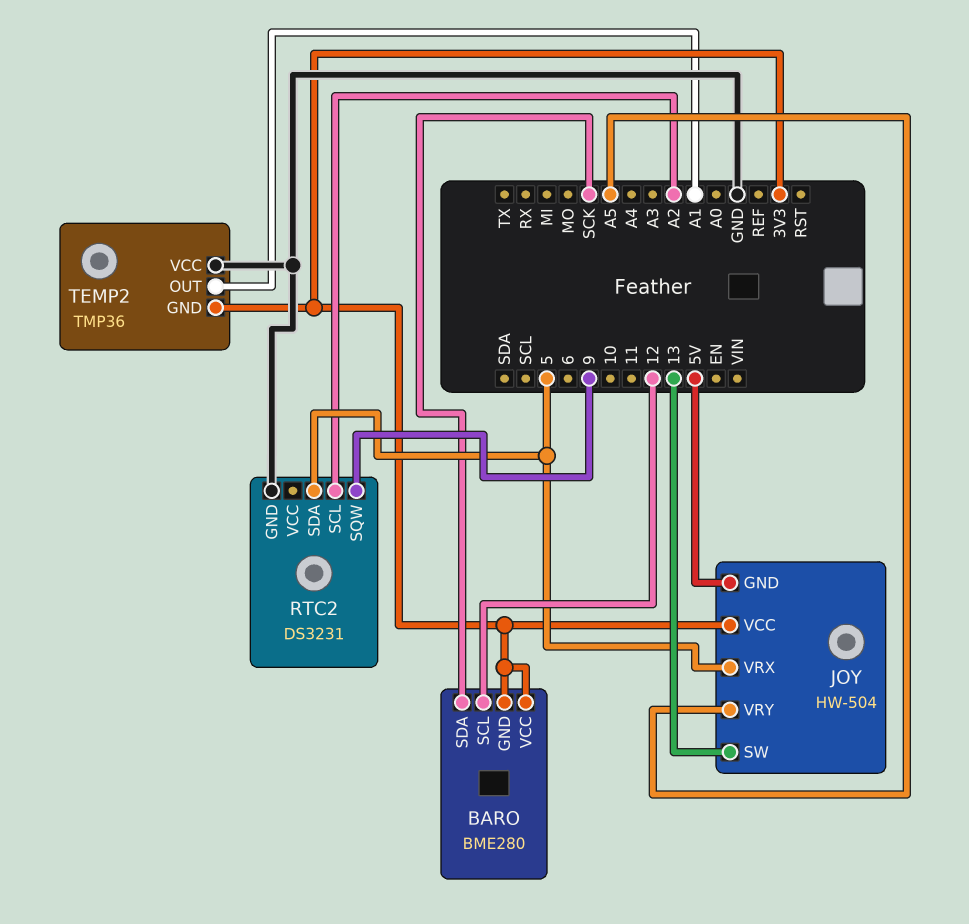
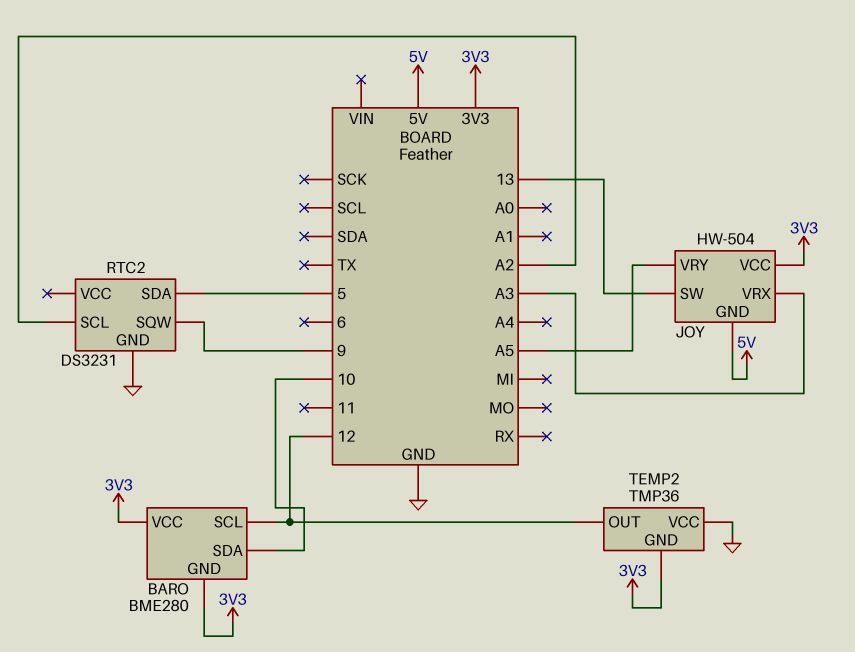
BARO pin SDA: SCK -> 10
JOY pin VRX: 5 -> A3
TEMP2 pin OUT: A1 -> 12

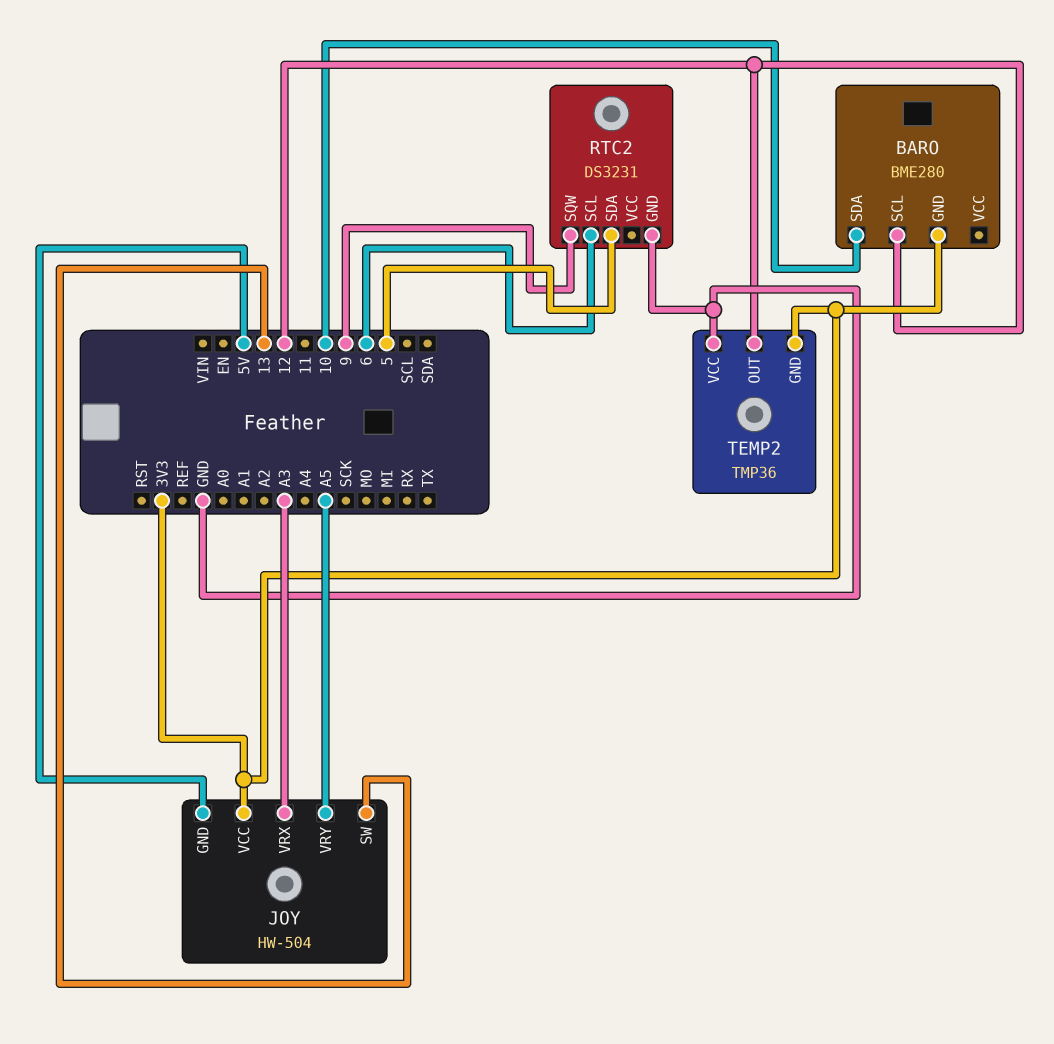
BARO pin VCC: 3V3 -> none
RTC2 pin SCL: A2 -> 6

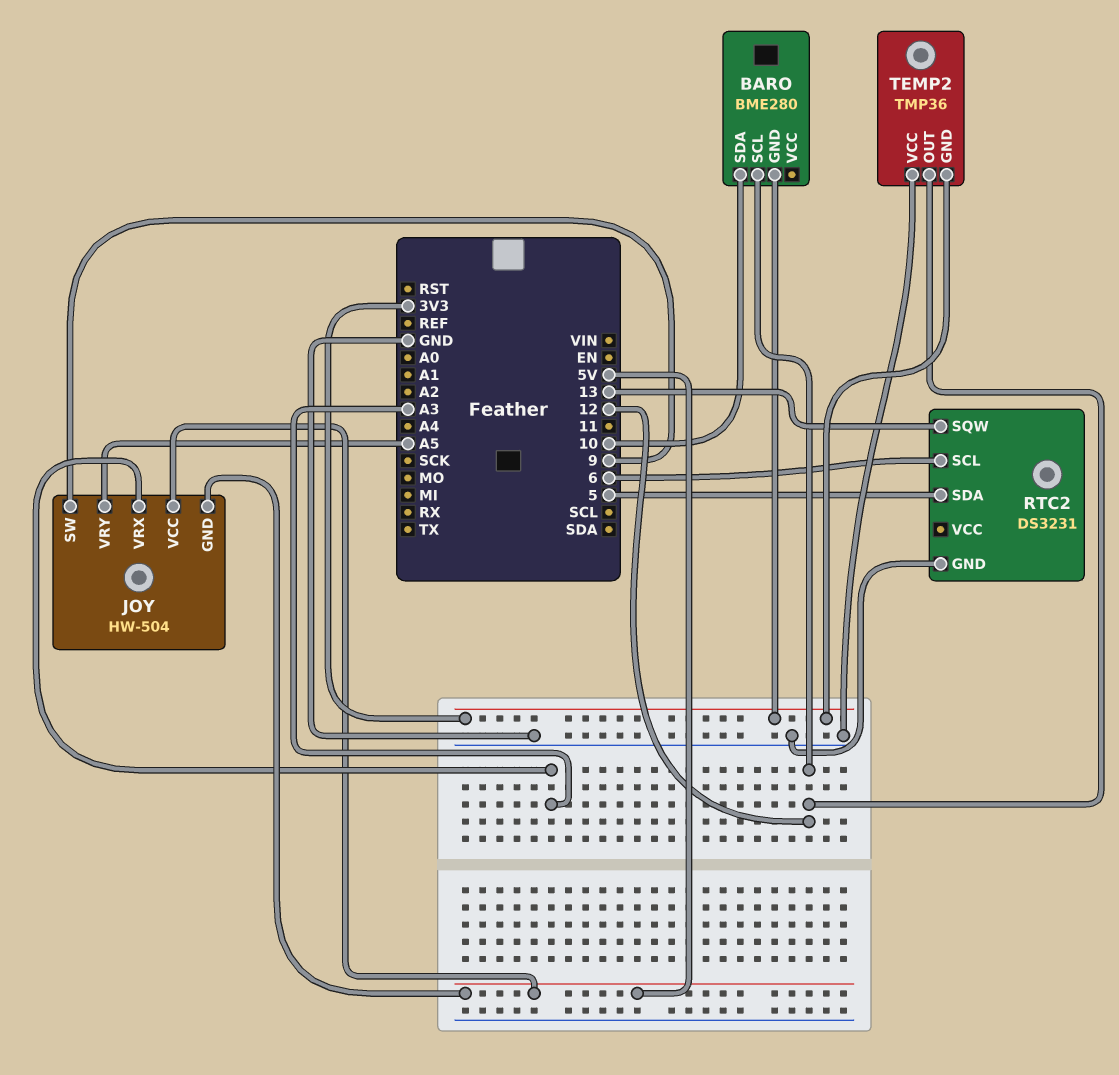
JOY pin SW: 13 -> 9
JOY pin VCC: 3V3 -> 5V
RTC2 pin SQW: 9 -> 13

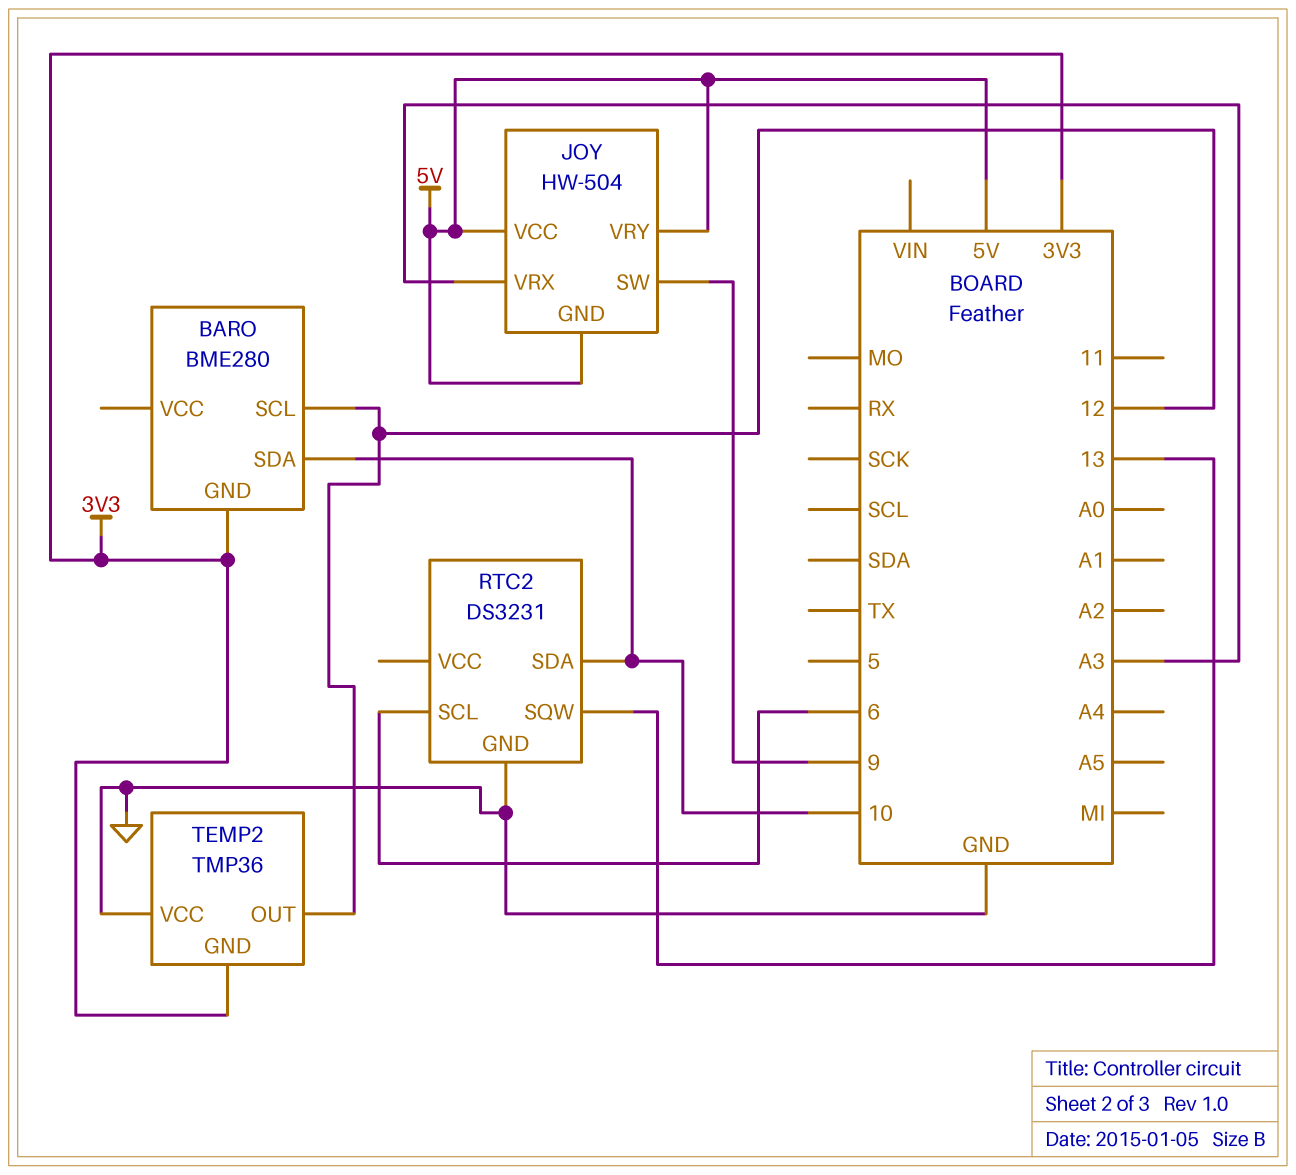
JOY pin VRY: A5 -> 5V
RTC2 pin SDA: 5 -> 10

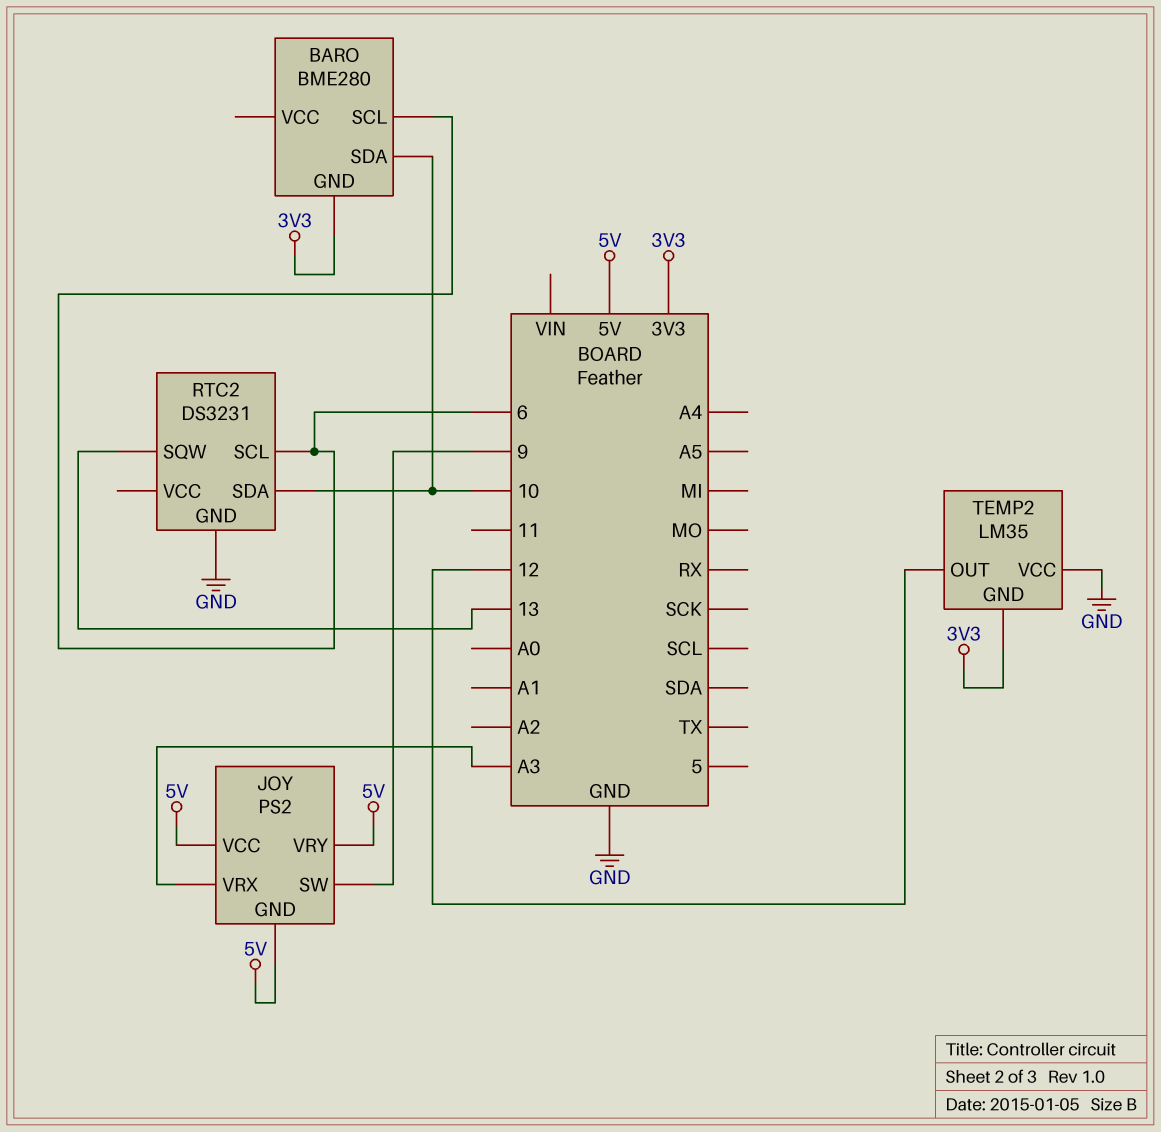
BARO pin SCL: 12 -> 6
JOY: HW-504 -> PS2
TEMP2: TMP36 -> LM35

